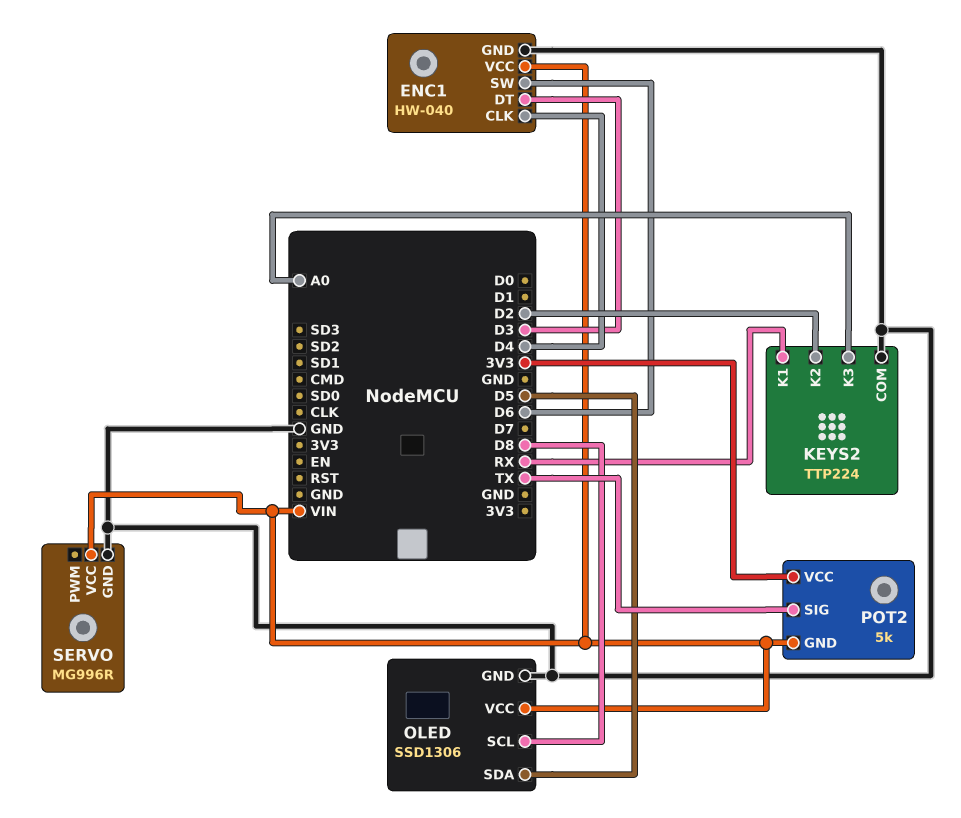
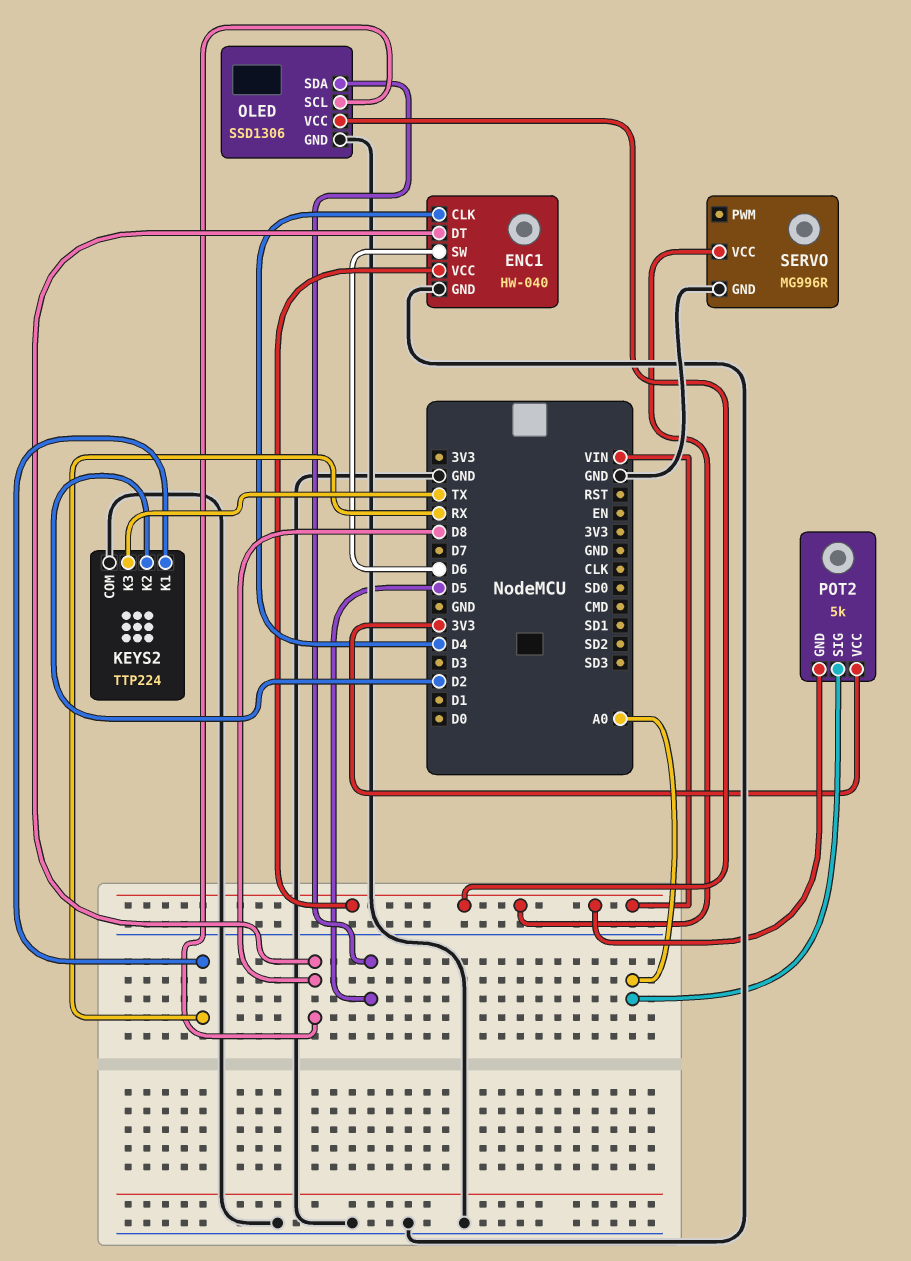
ENC1 pin DT: D3 -> D8
KEYS2 pin K3: A0 -> TX
POT2 pin SIG: TX -> A0

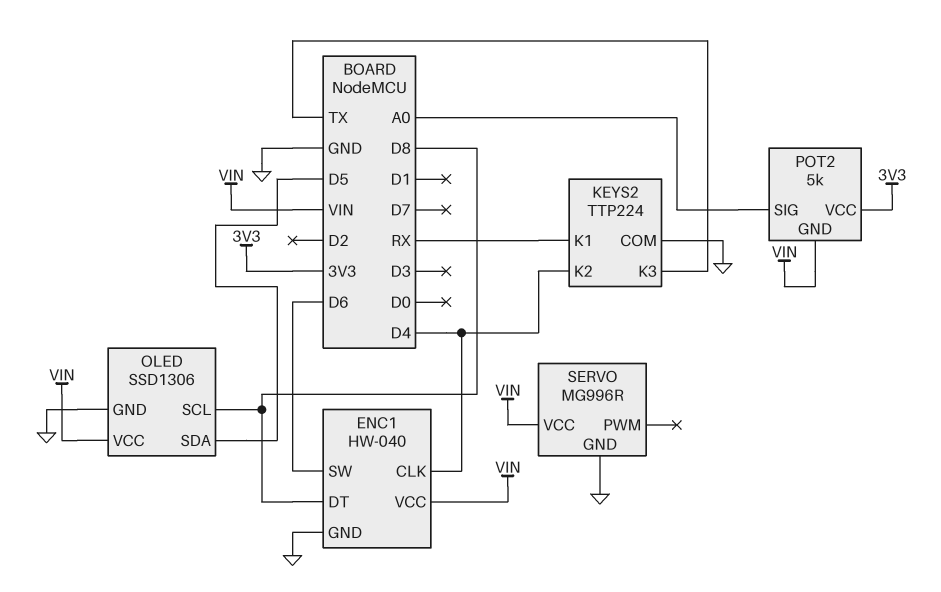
KEYS2 pin K2: D2 -> D4

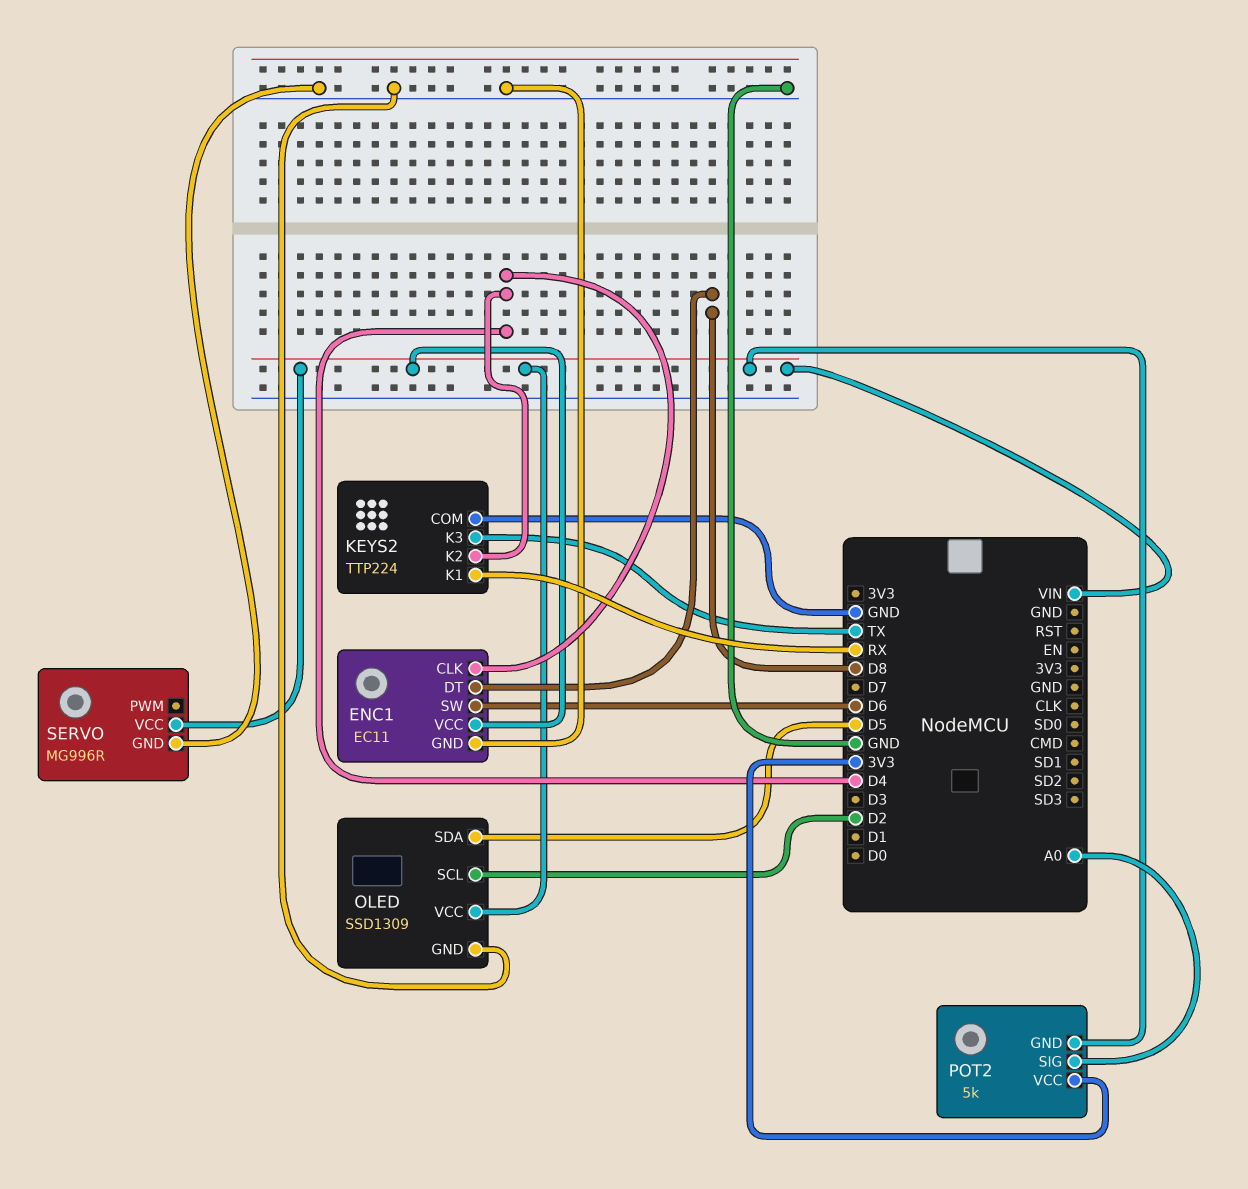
ENC1: HW-040 -> EC11
OLED: SSD1306 -> SSD1309
OLED pin SCL: D8 -> D2

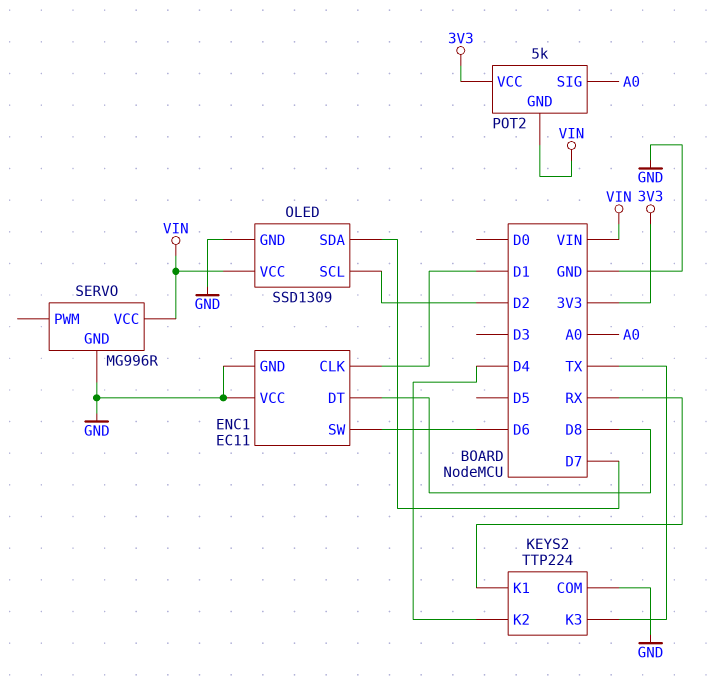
ENC1 pin CLK: D4 -> D1
ENC1 pin VCC: VIN -> GND
OLED pin SDA: D5 -> D7

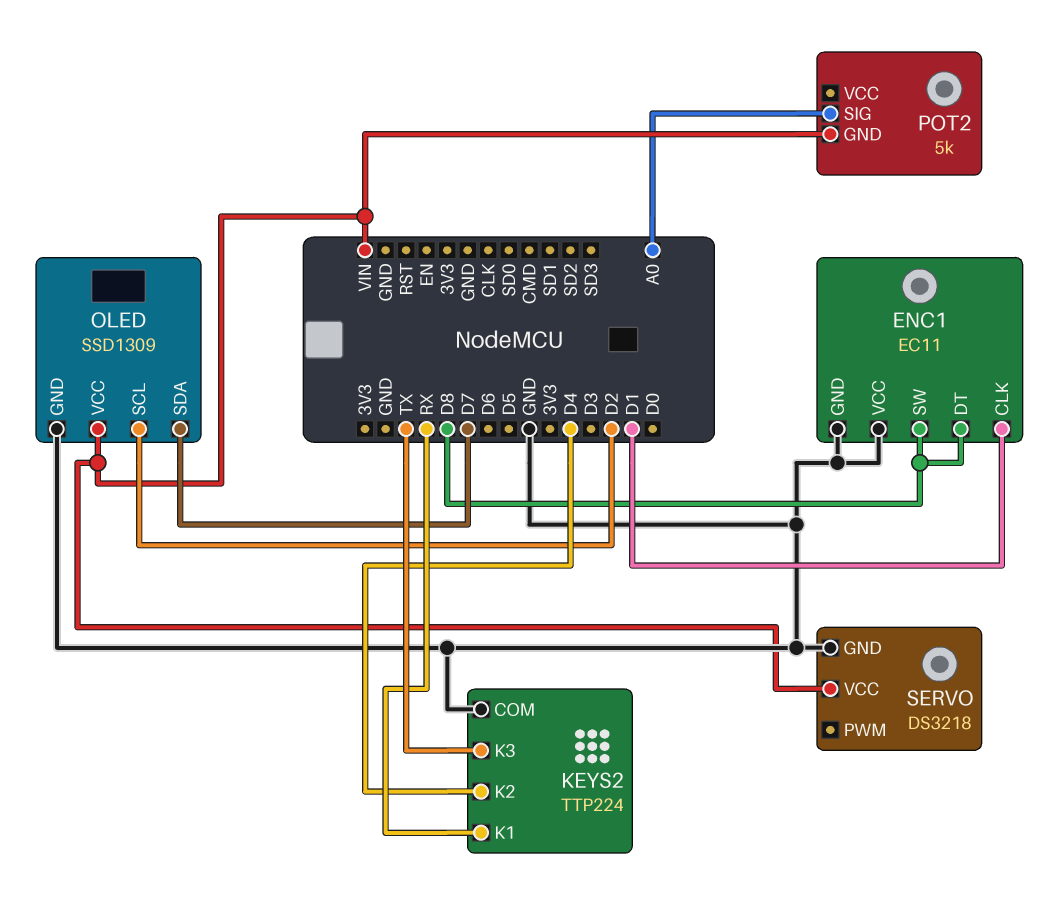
ENC1 pin SW: D6 -> D8
POT2 pin VCC: 3V3 -> none
SERVO: MG996R -> DS3218

